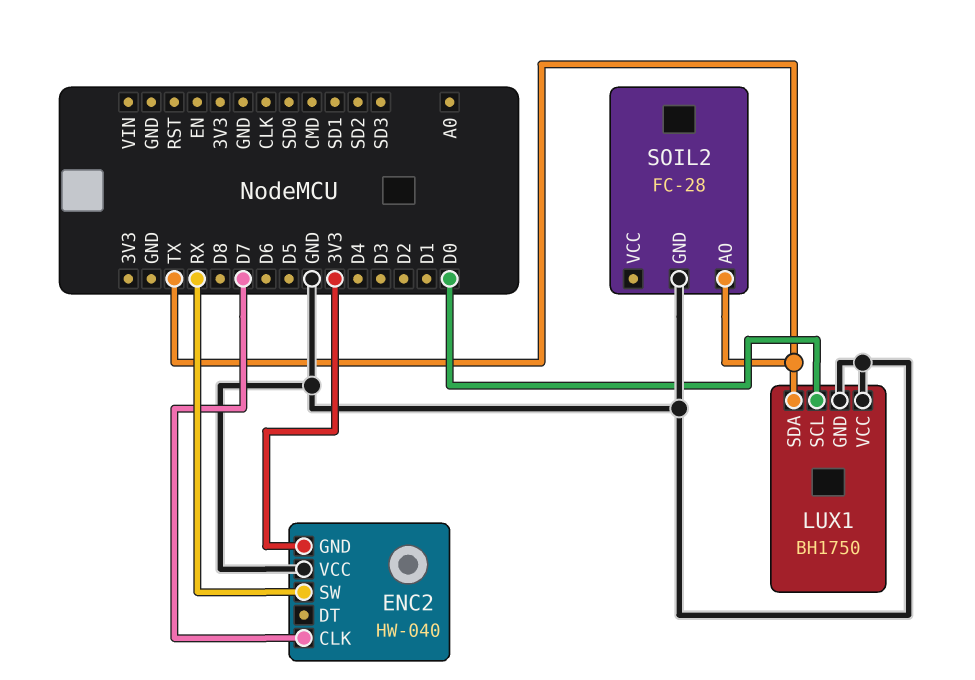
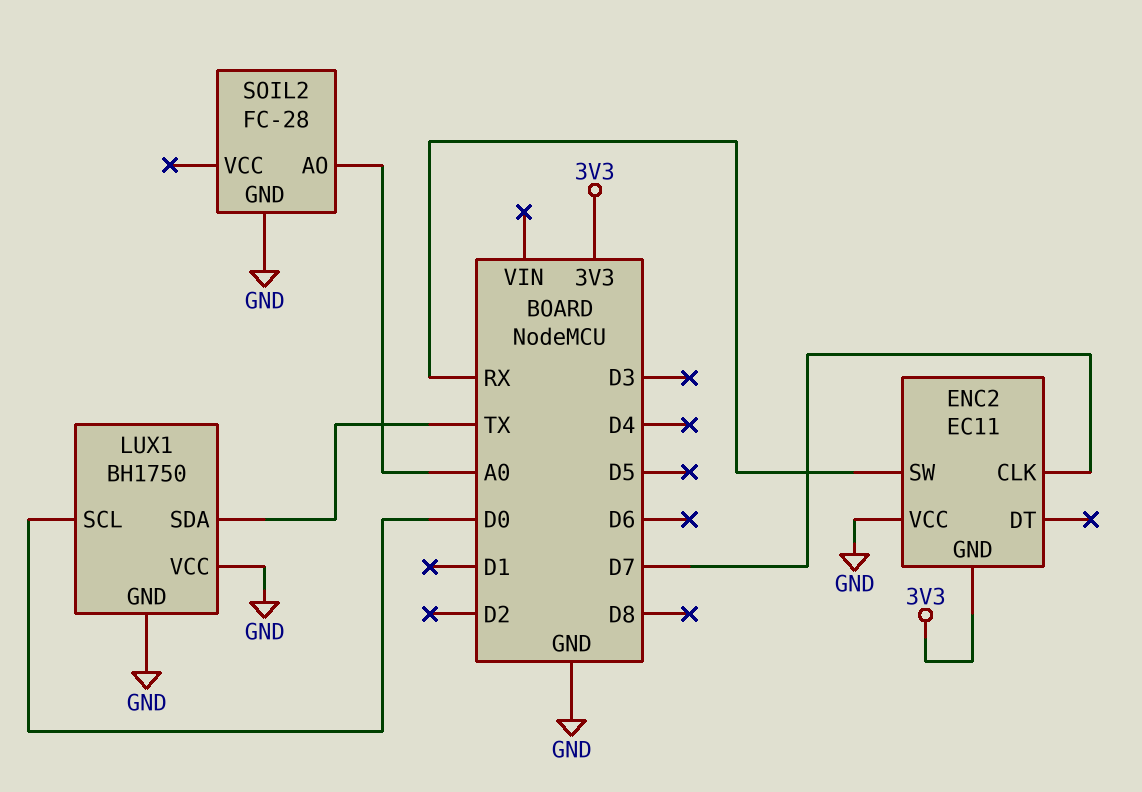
ENC2: HW-040 -> EC11
SOIL2 pin AO: TX -> A0

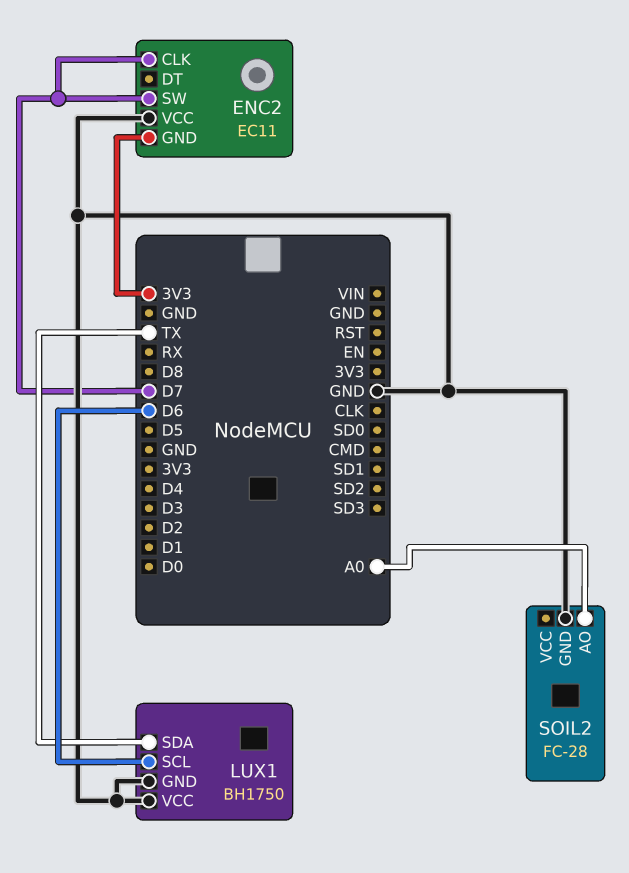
ENC2 pin SW: RX -> D7
LUX1 pin SCL: D0 -> D6

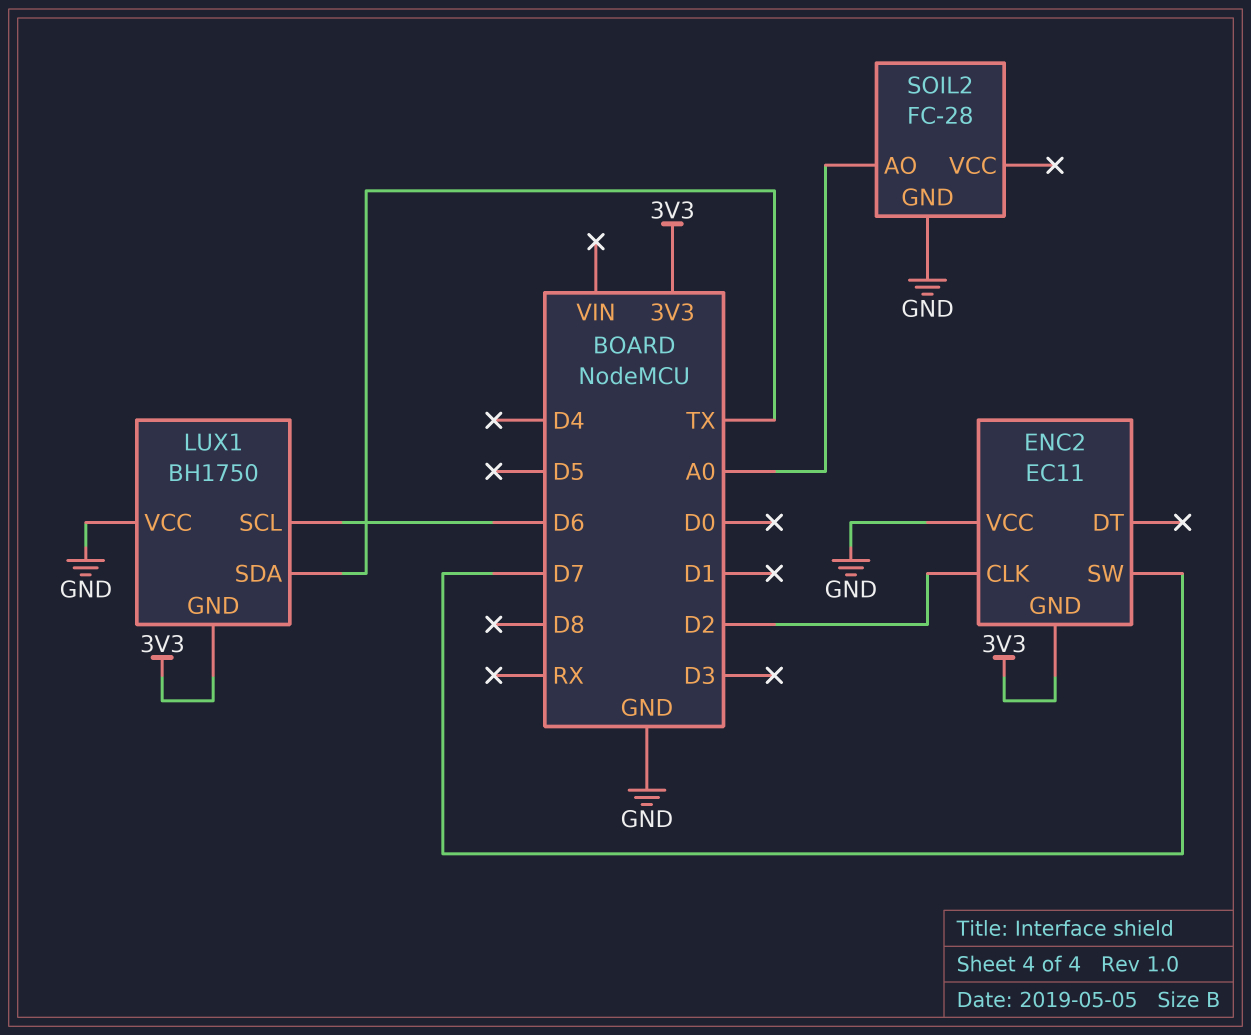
ENC2 pin CLK: D7 -> D2
LUX1 pin GND: GND -> 3V3

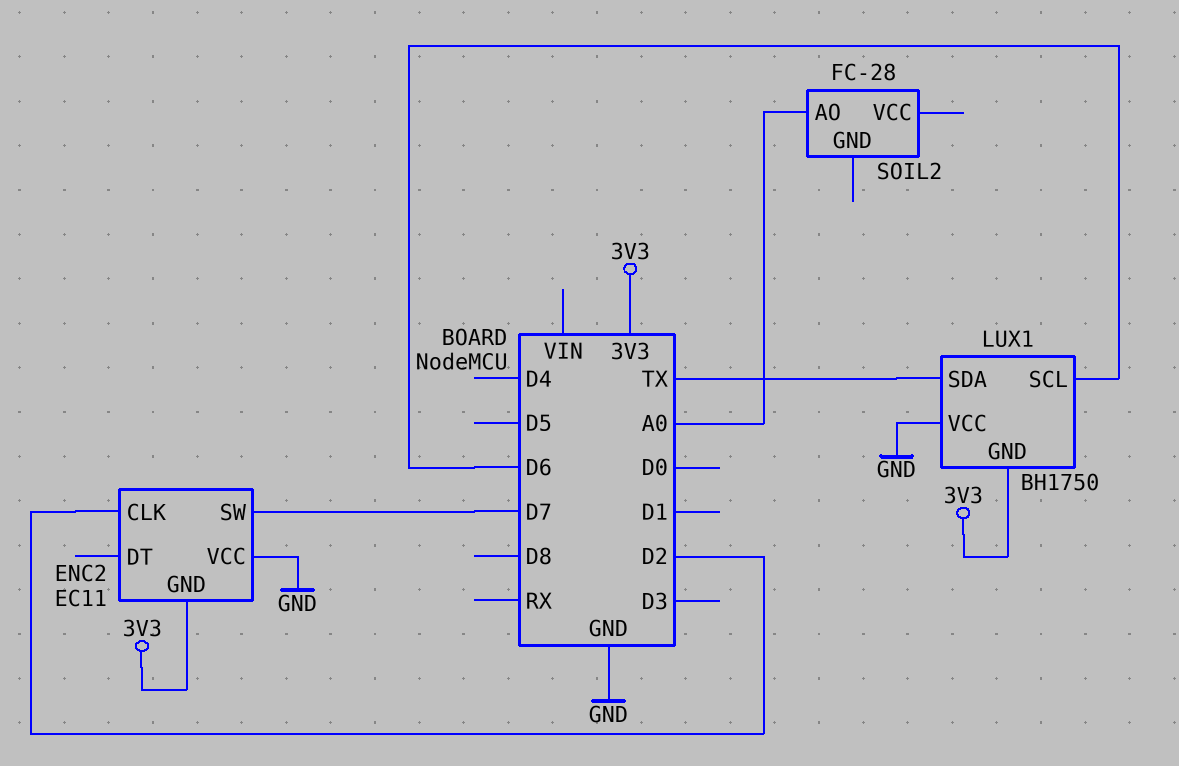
SOIL2 pin GND: GND -> none

